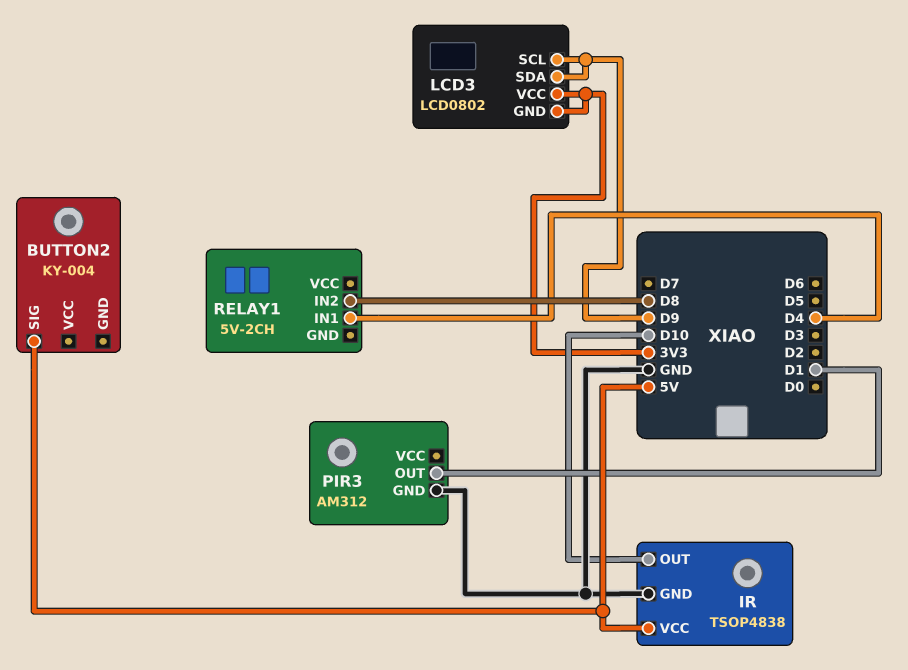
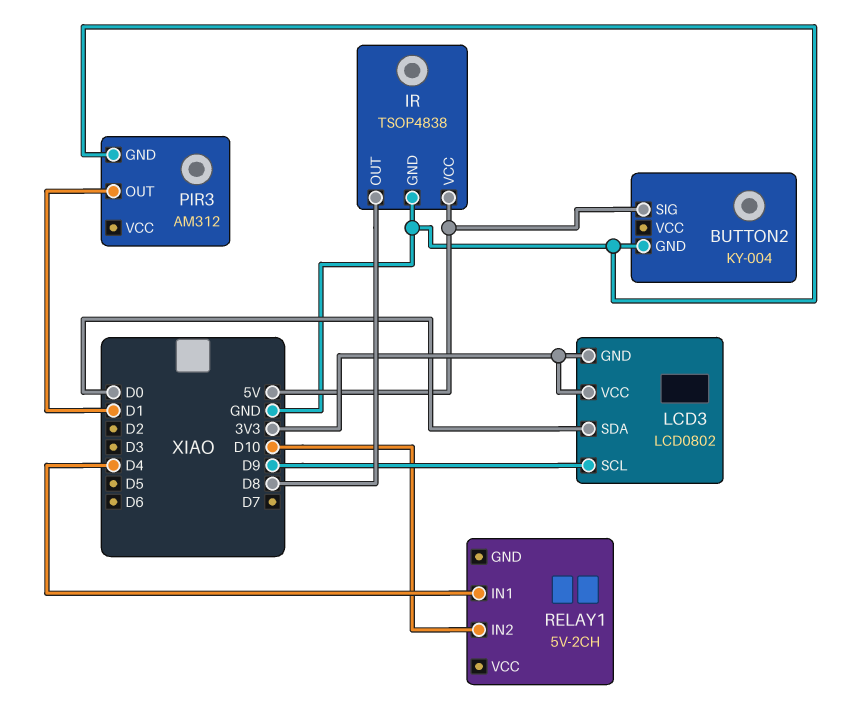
BUTTON2 pin GND: none -> GND
IR pin OUT: D10 -> D8
LCD3 pin SDA: D9 -> D0
RELAY1 pin IN2: D8 -> D10

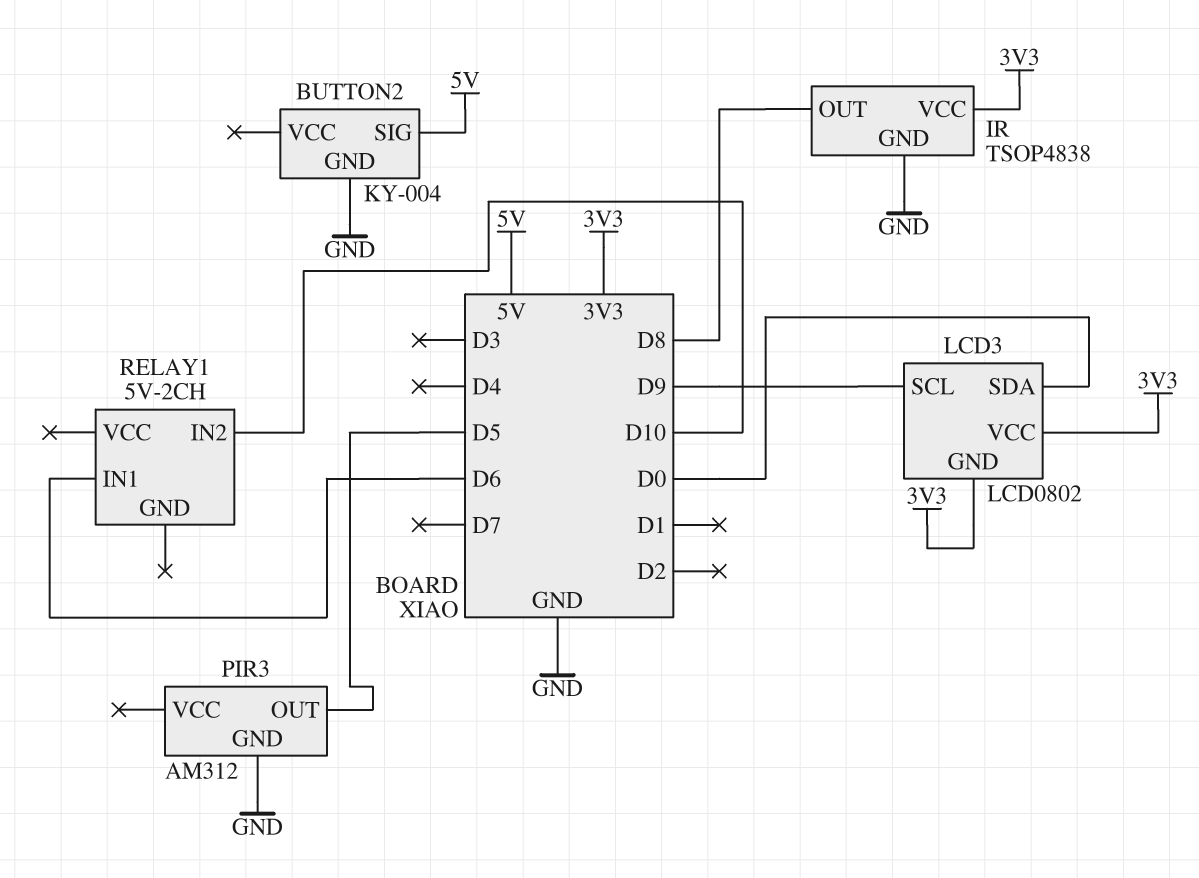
IR pin VCC: 5V -> 3V3
PIR3 pin OUT: D1 -> D5
RELAY1 pin IN1: D4 -> D6

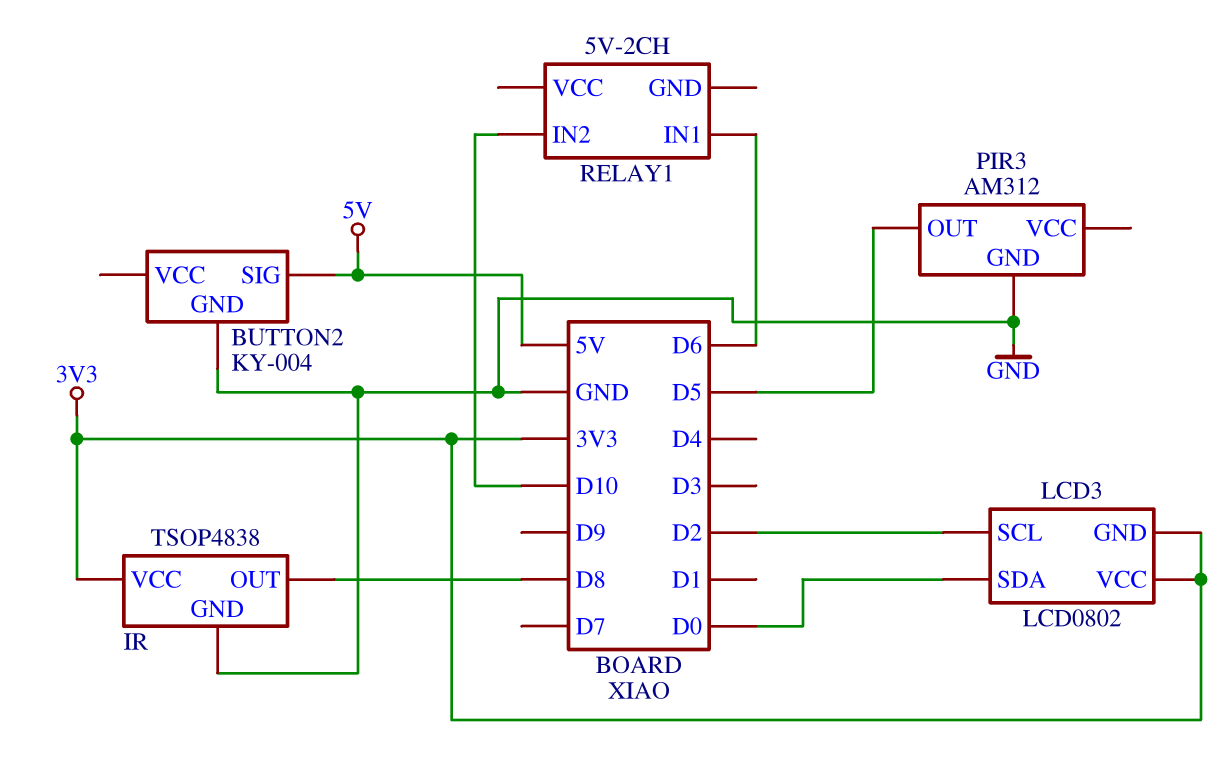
LCD3 pin SCL: D9 -> D2

